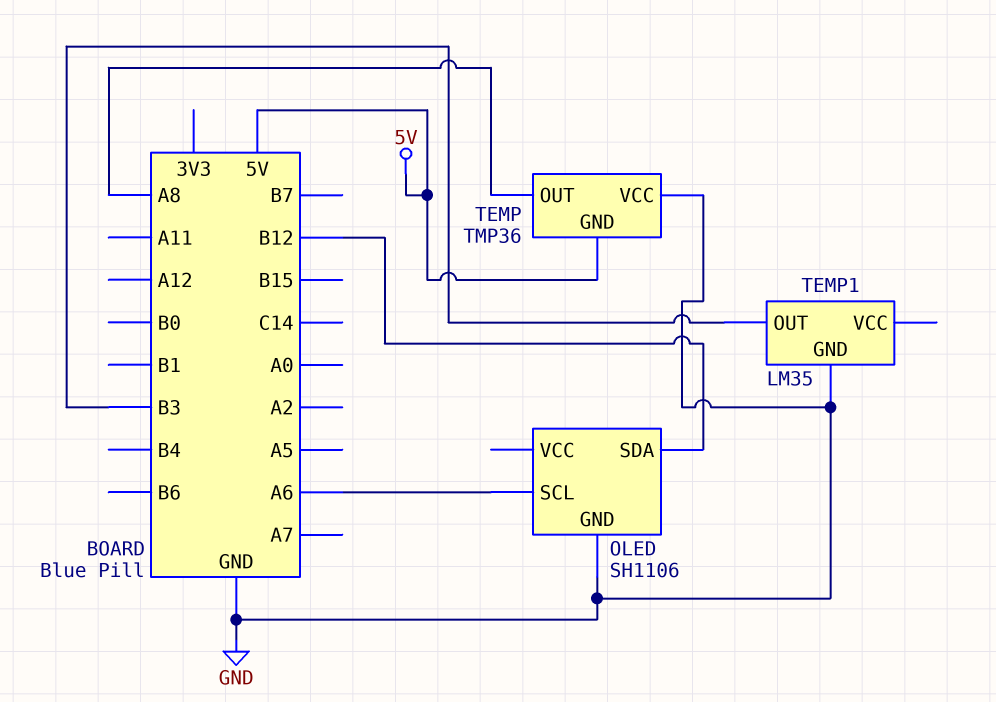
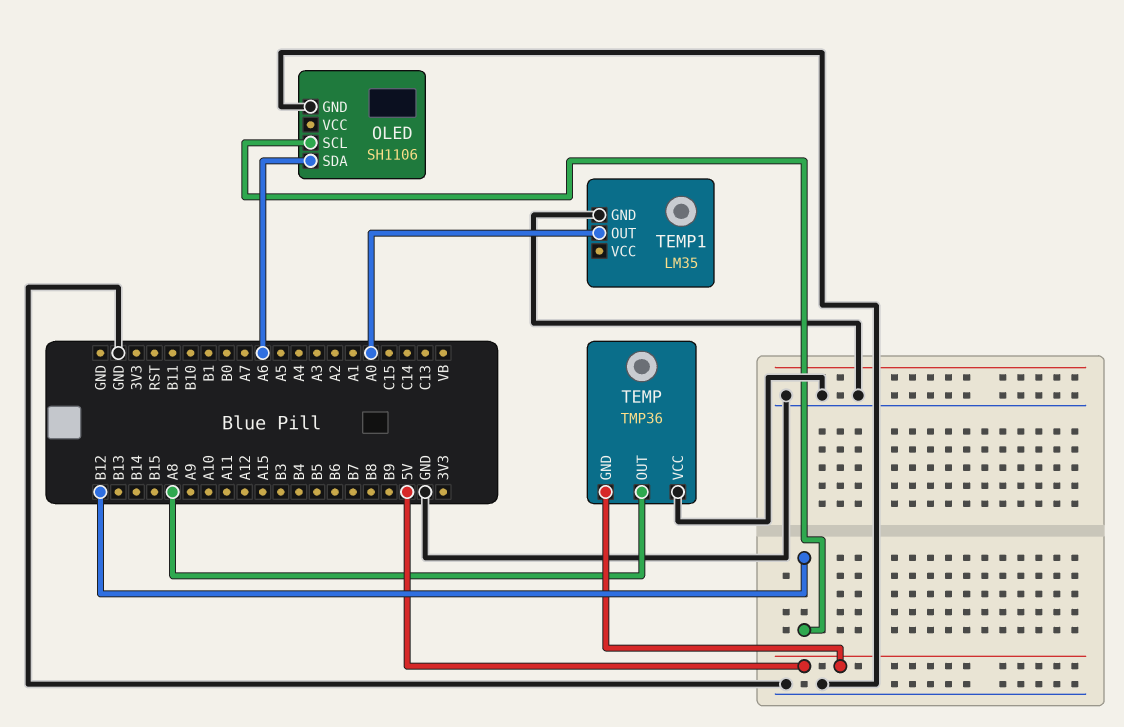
OLED pin SCL: A6 -> B12
OLED pin SDA: B12 -> A6
TEMP1 pin OUT: B3 -> A0

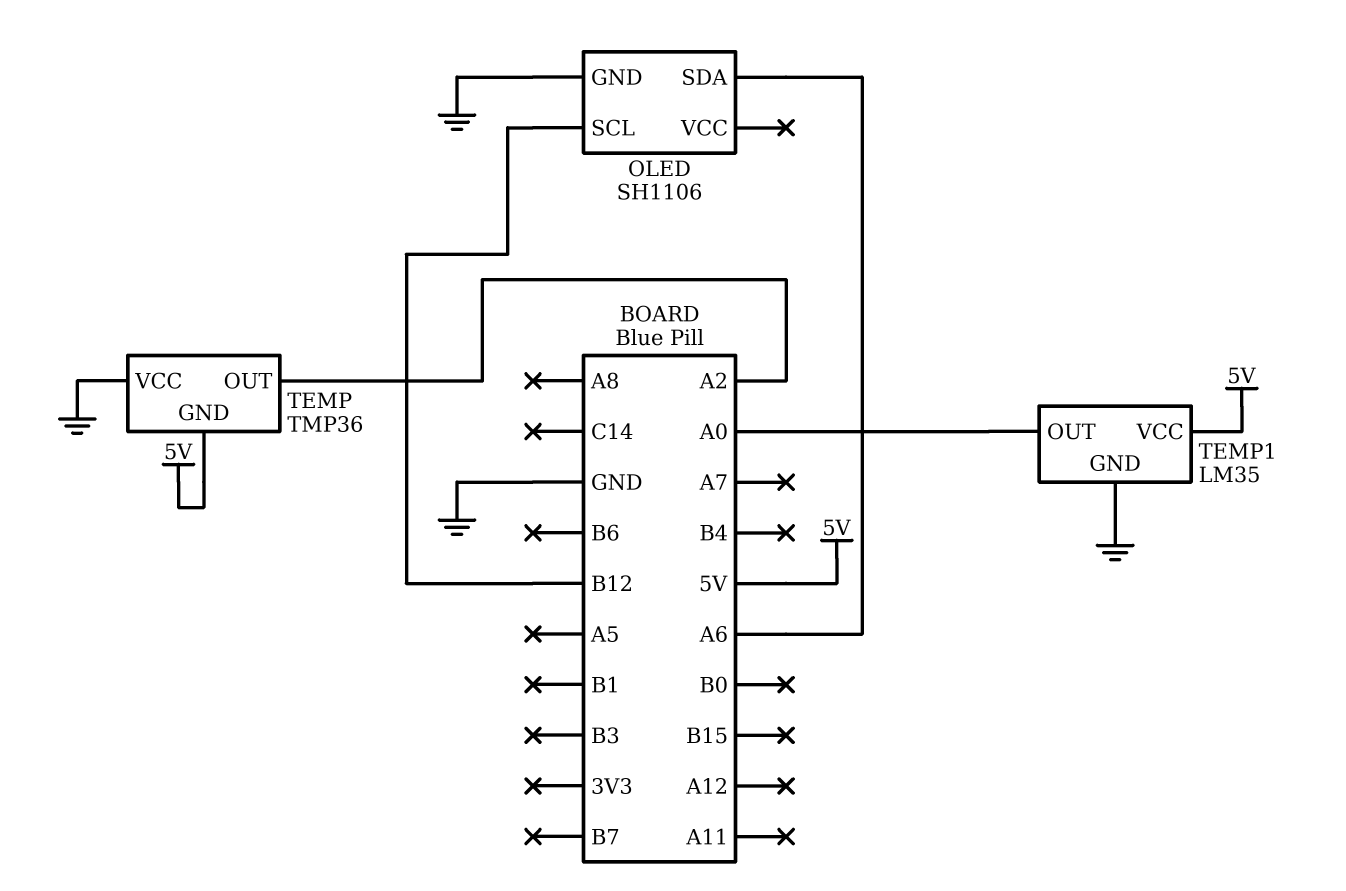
TEMP pin OUT: A8 -> A2
TEMP1 pin VCC: none -> 5V

